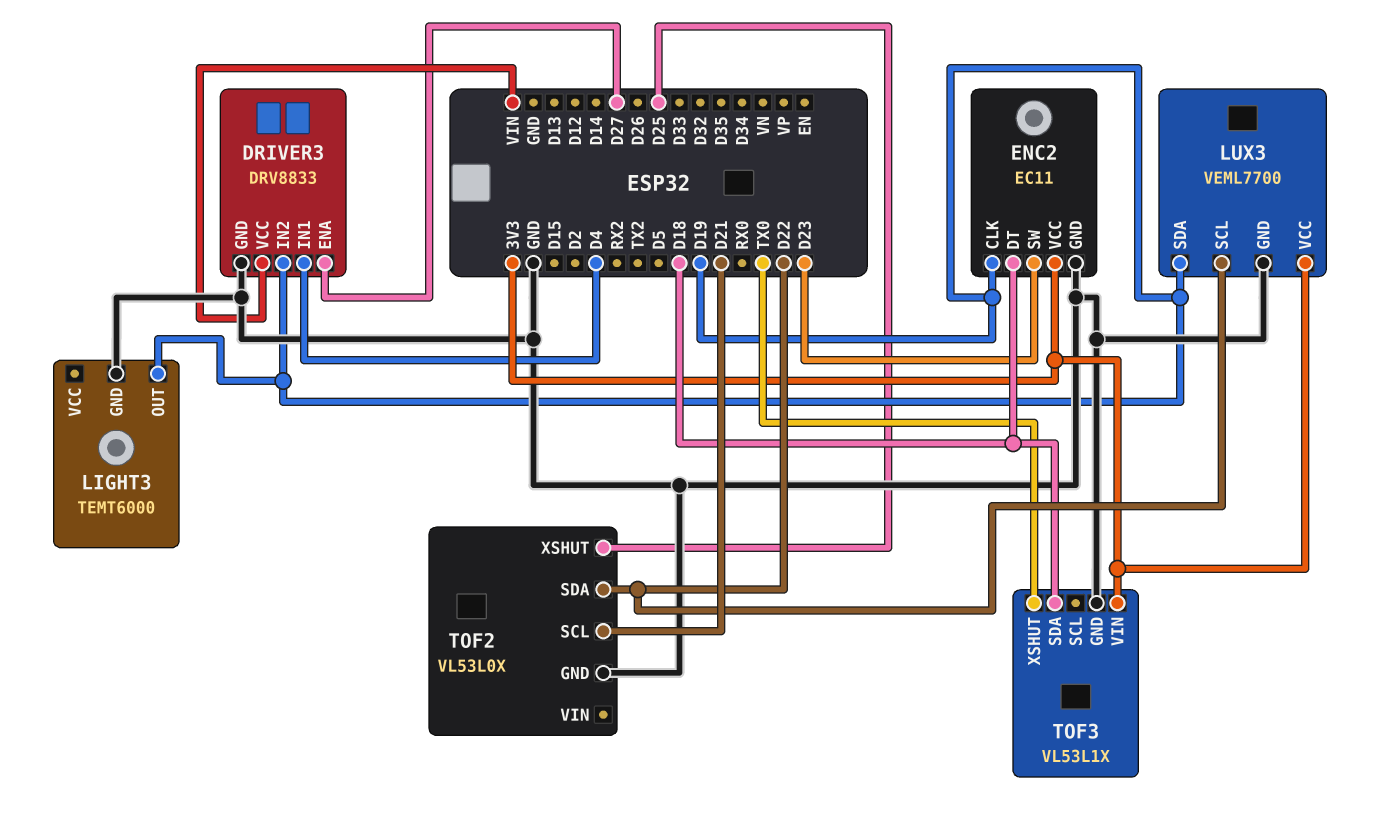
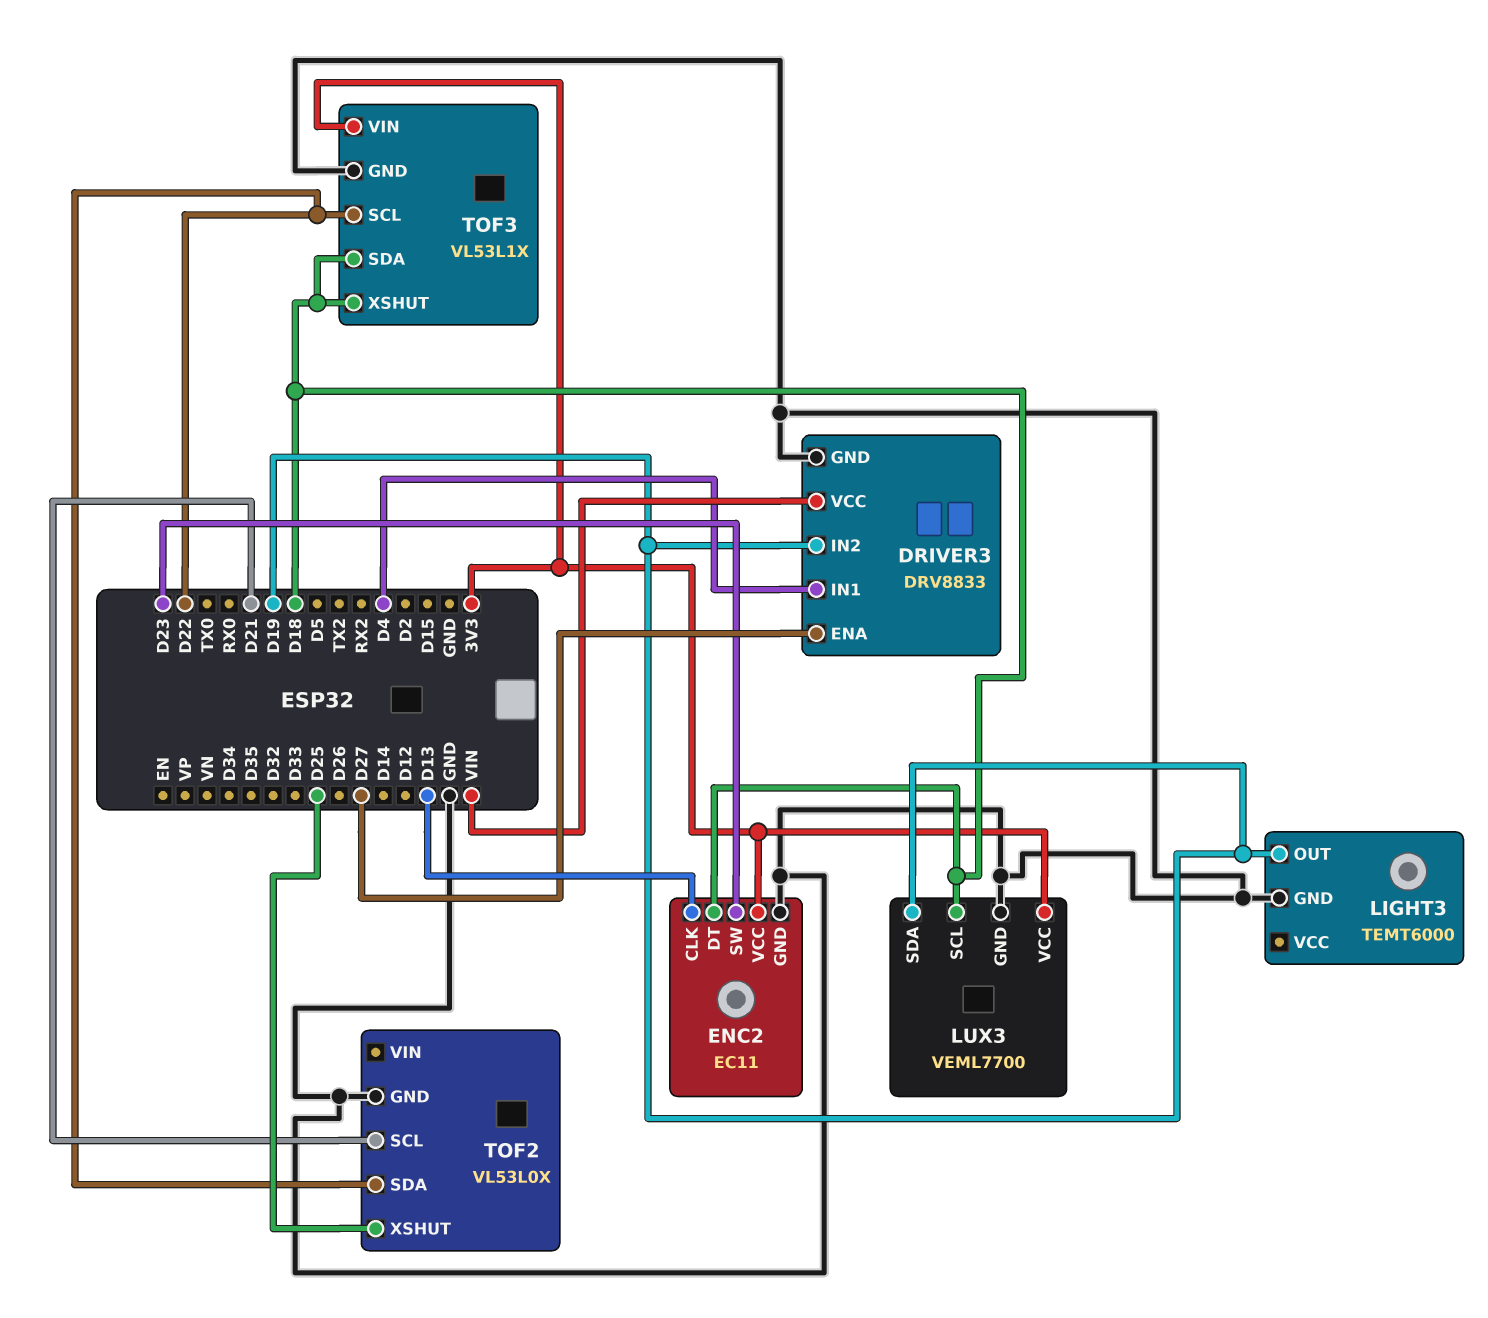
ENC2 pin CLK: D19 -> D13
LUX3 pin SCL: D22 -> D18
TOF3 pin SCL: none -> D22
TOF3 pin XSHUT: TX0 -> D18

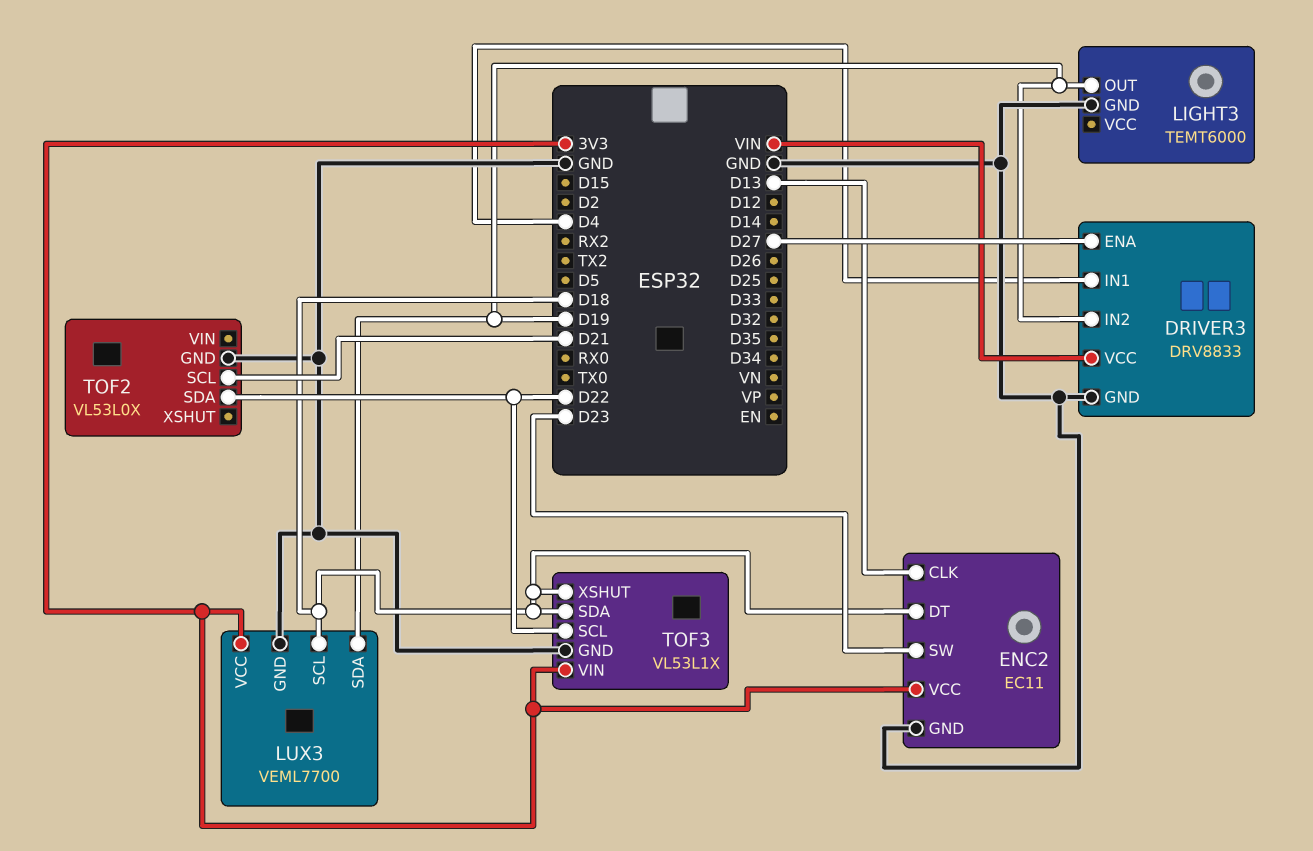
TOF2 pin XSHUT: D25 -> none

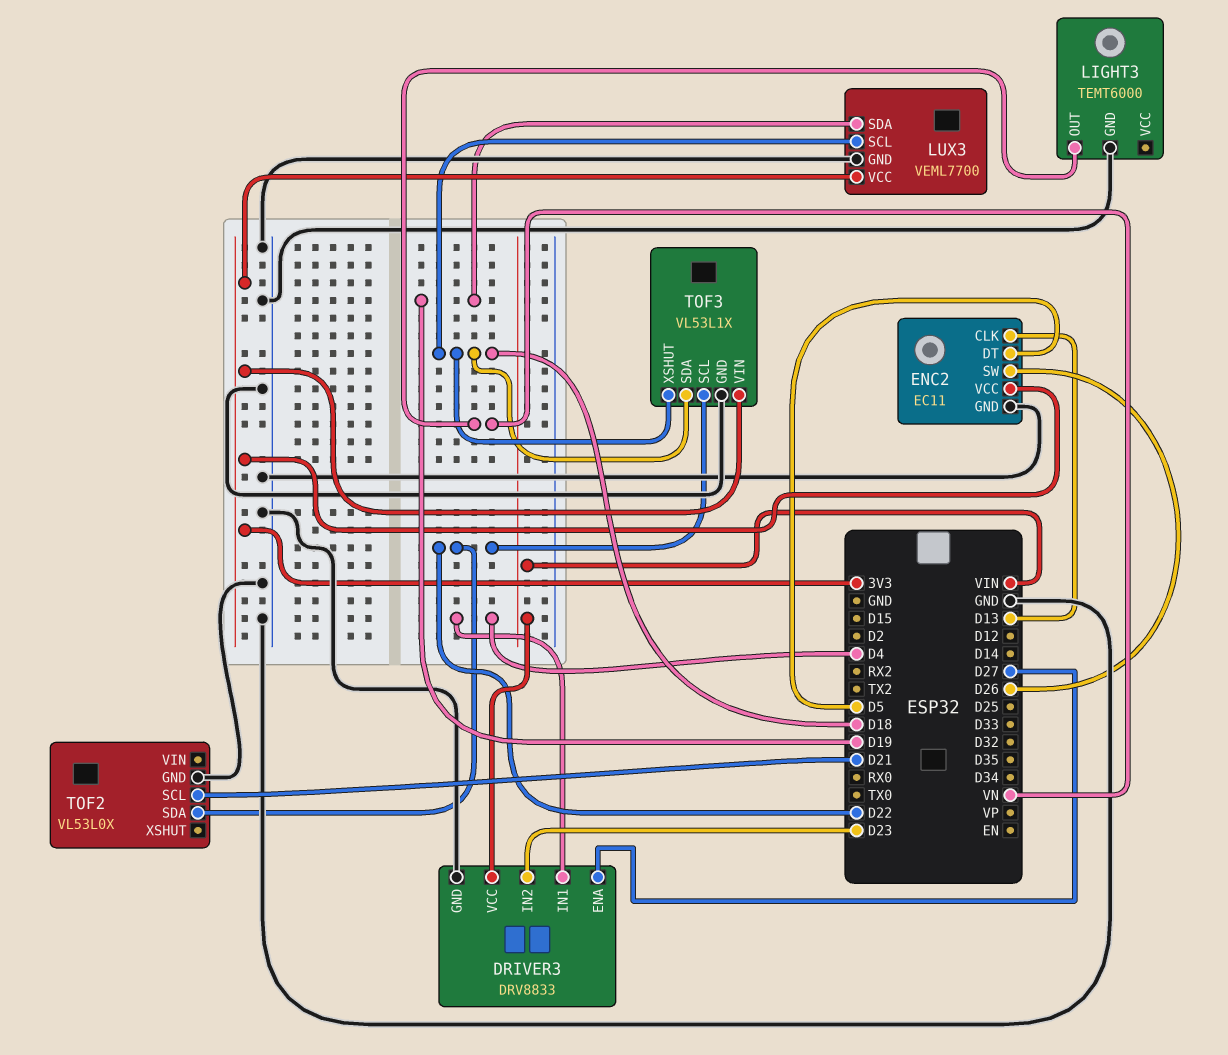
DRIVER3 pin IN2: D19 -> D23
ENC2 pin DT: D18 -> D5
ENC2 pin SW: D23 -> D26
LIGHT3 pin OUT: D19 -> VN

